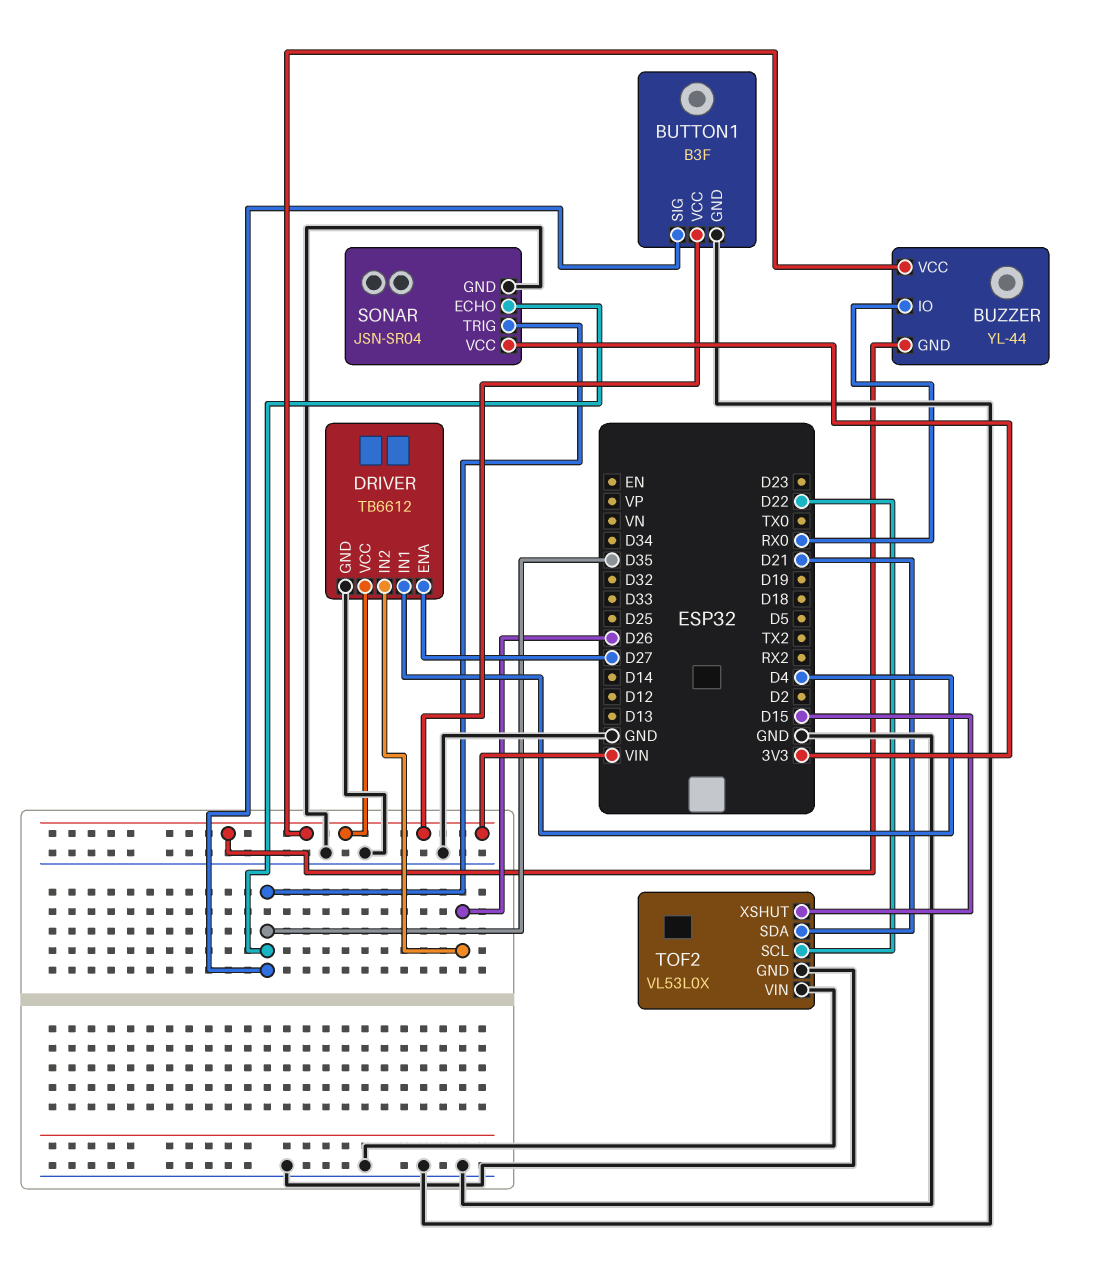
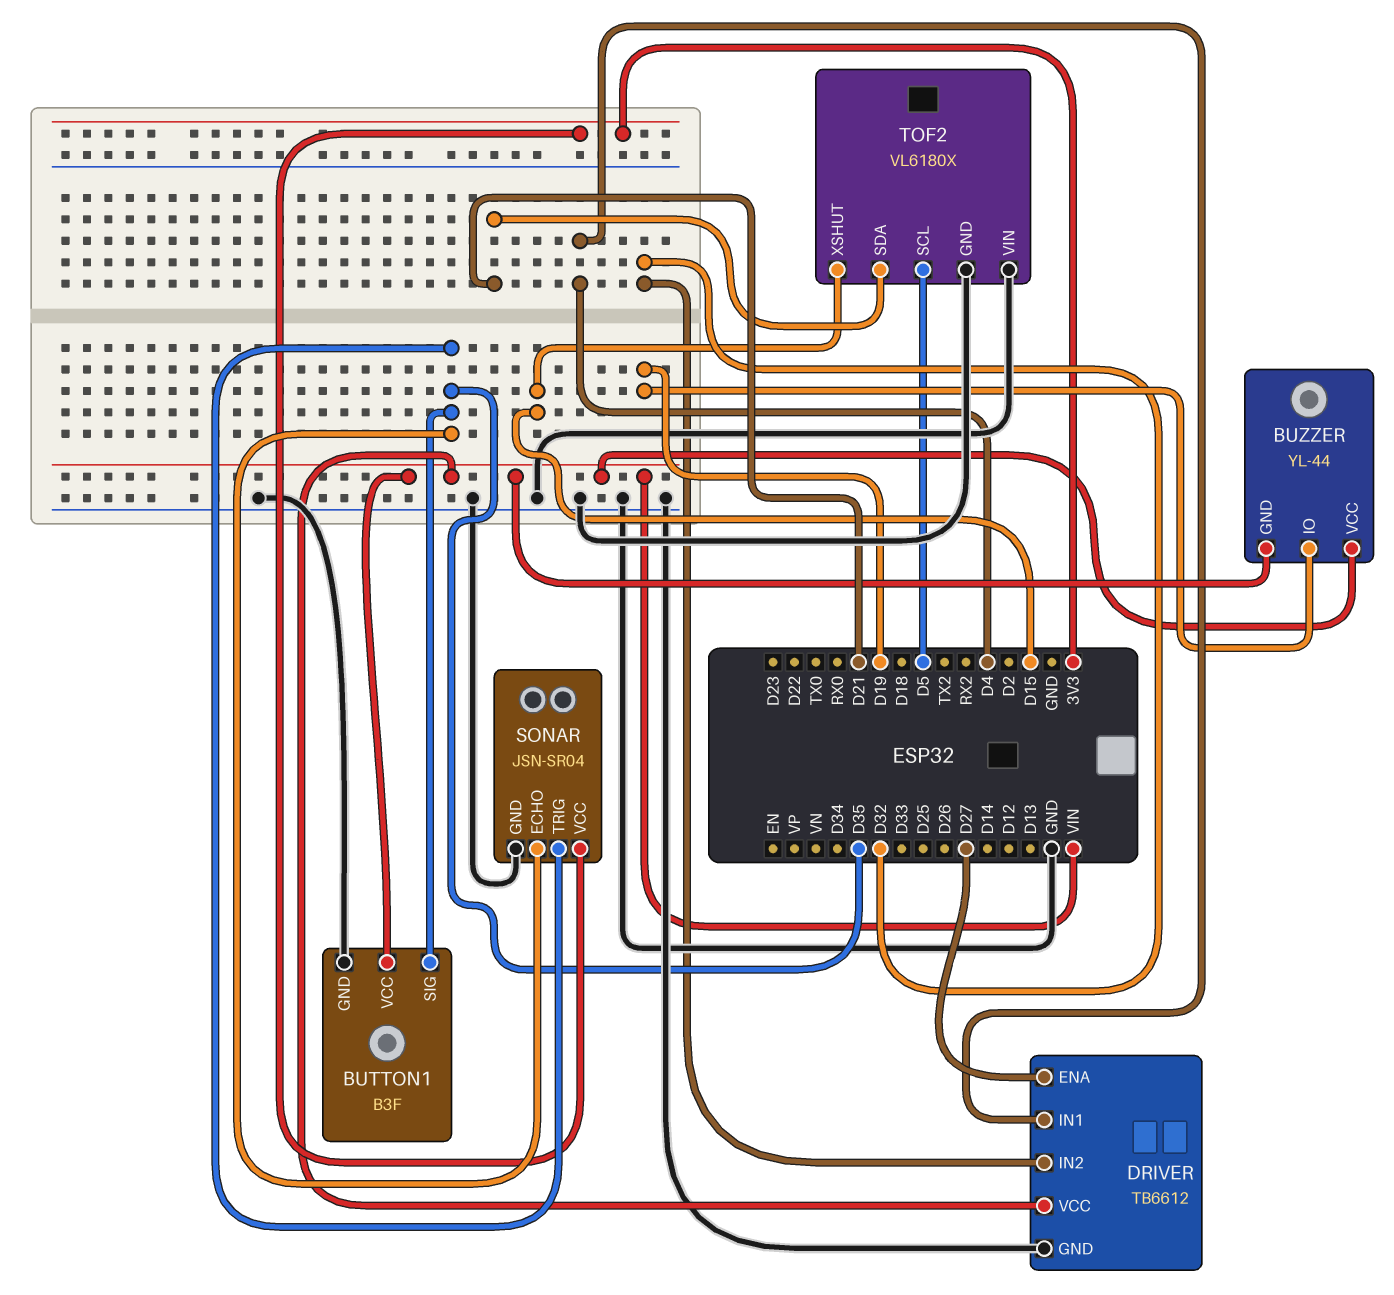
BUZZER pin IO: RX0 -> D19
DRIVER pin IN2: D26 -> D32
TOF2: VL53L0X -> VL6180X
TOF2 pin SCL: D22 -> D5

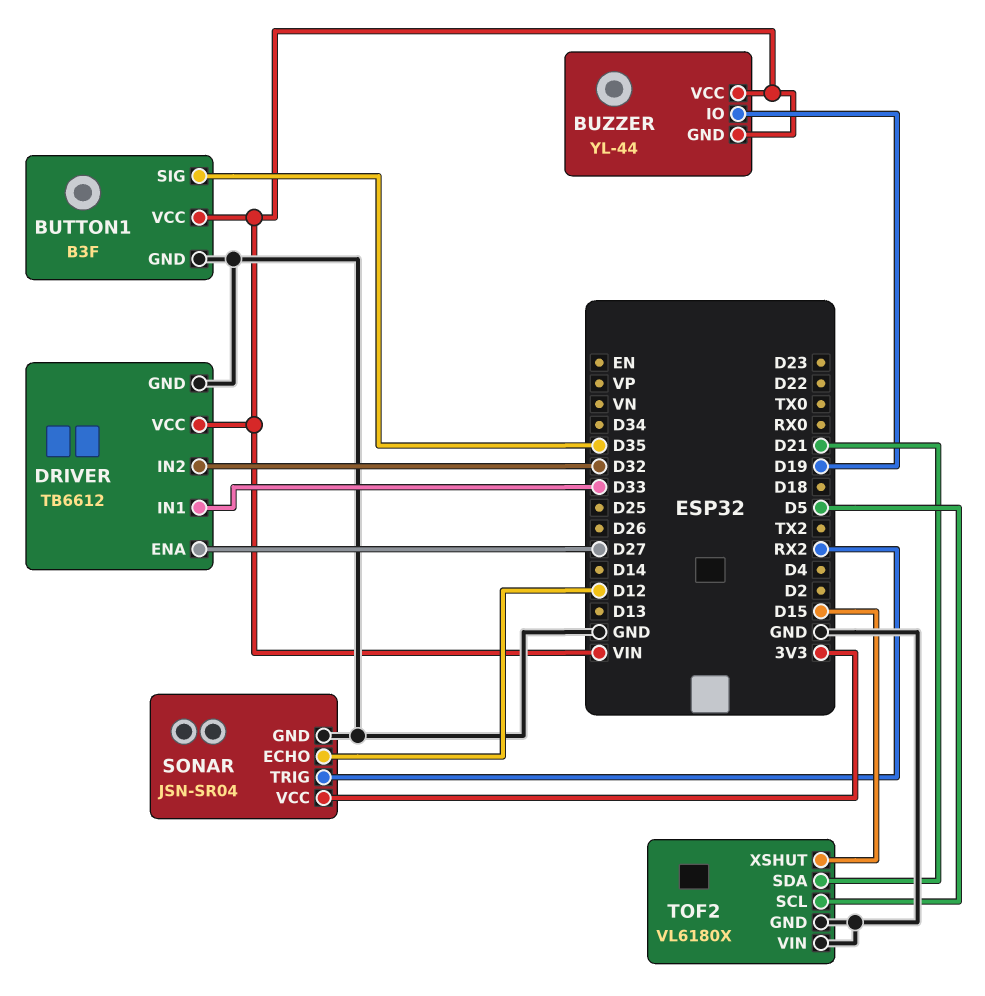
DRIVER pin IN1: D4 -> D33
SONAR pin ECHO: D35 -> D12
SONAR pin TRIG: D35 -> RX2

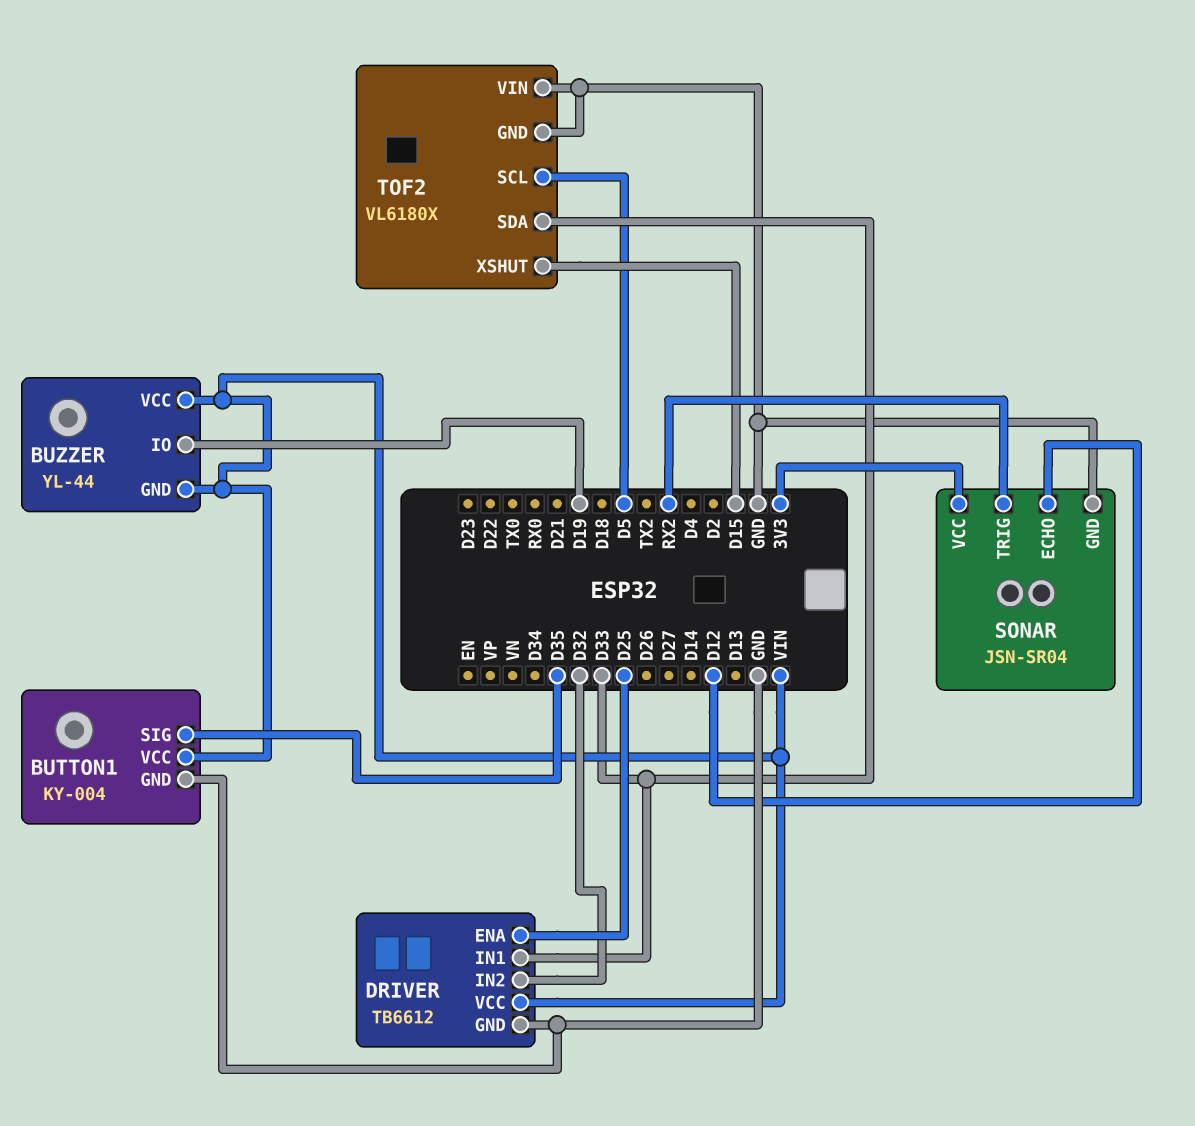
BUTTON1: B3F -> KY-004
DRIVER pin ENA: D27 -> D25
TOF2 pin SDA: D21 -> D33

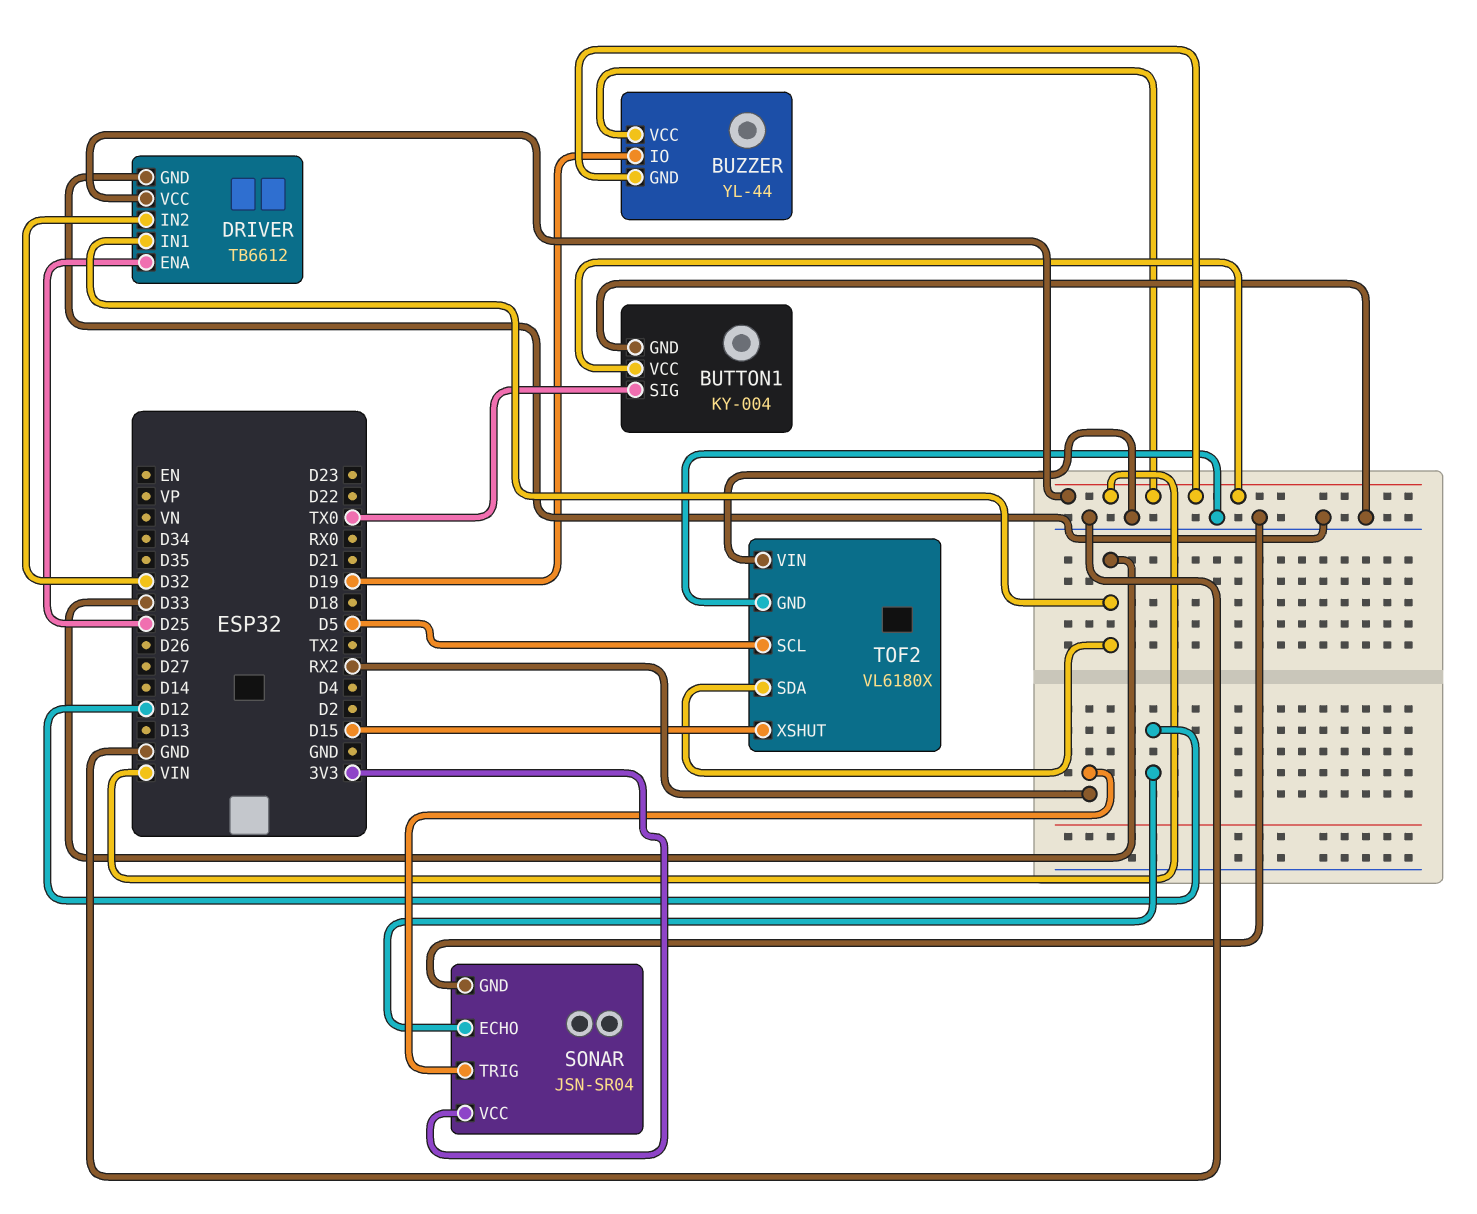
BUTTON1 pin SIG: D35 -> TX0

